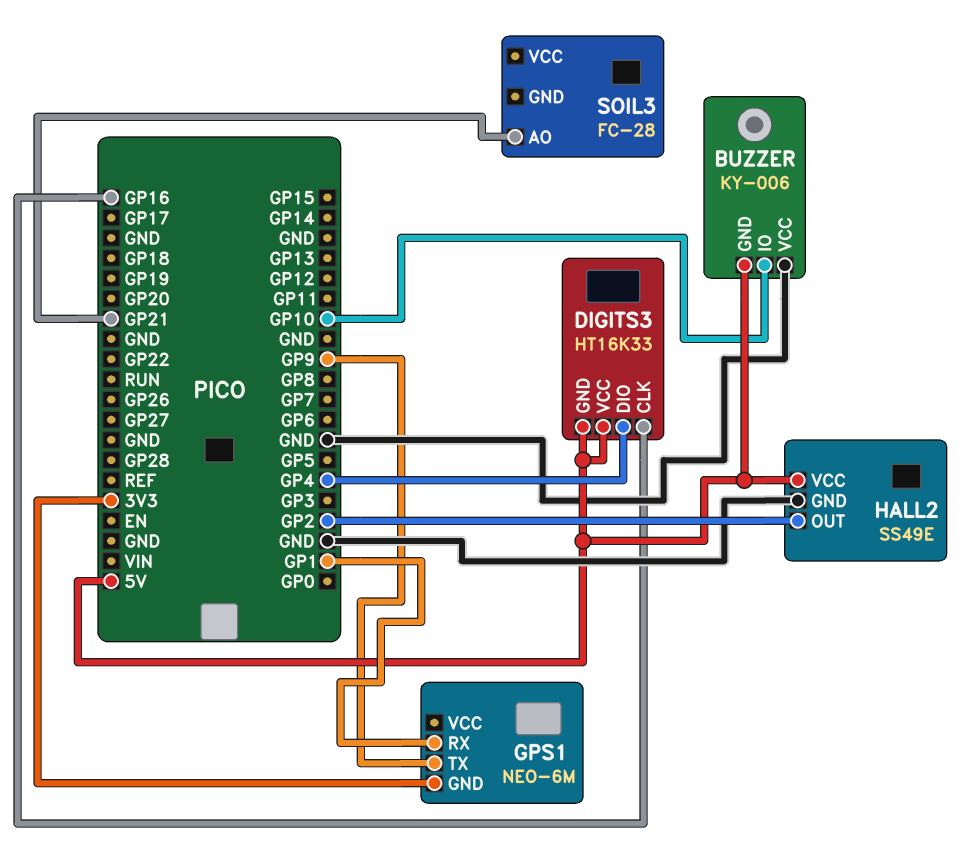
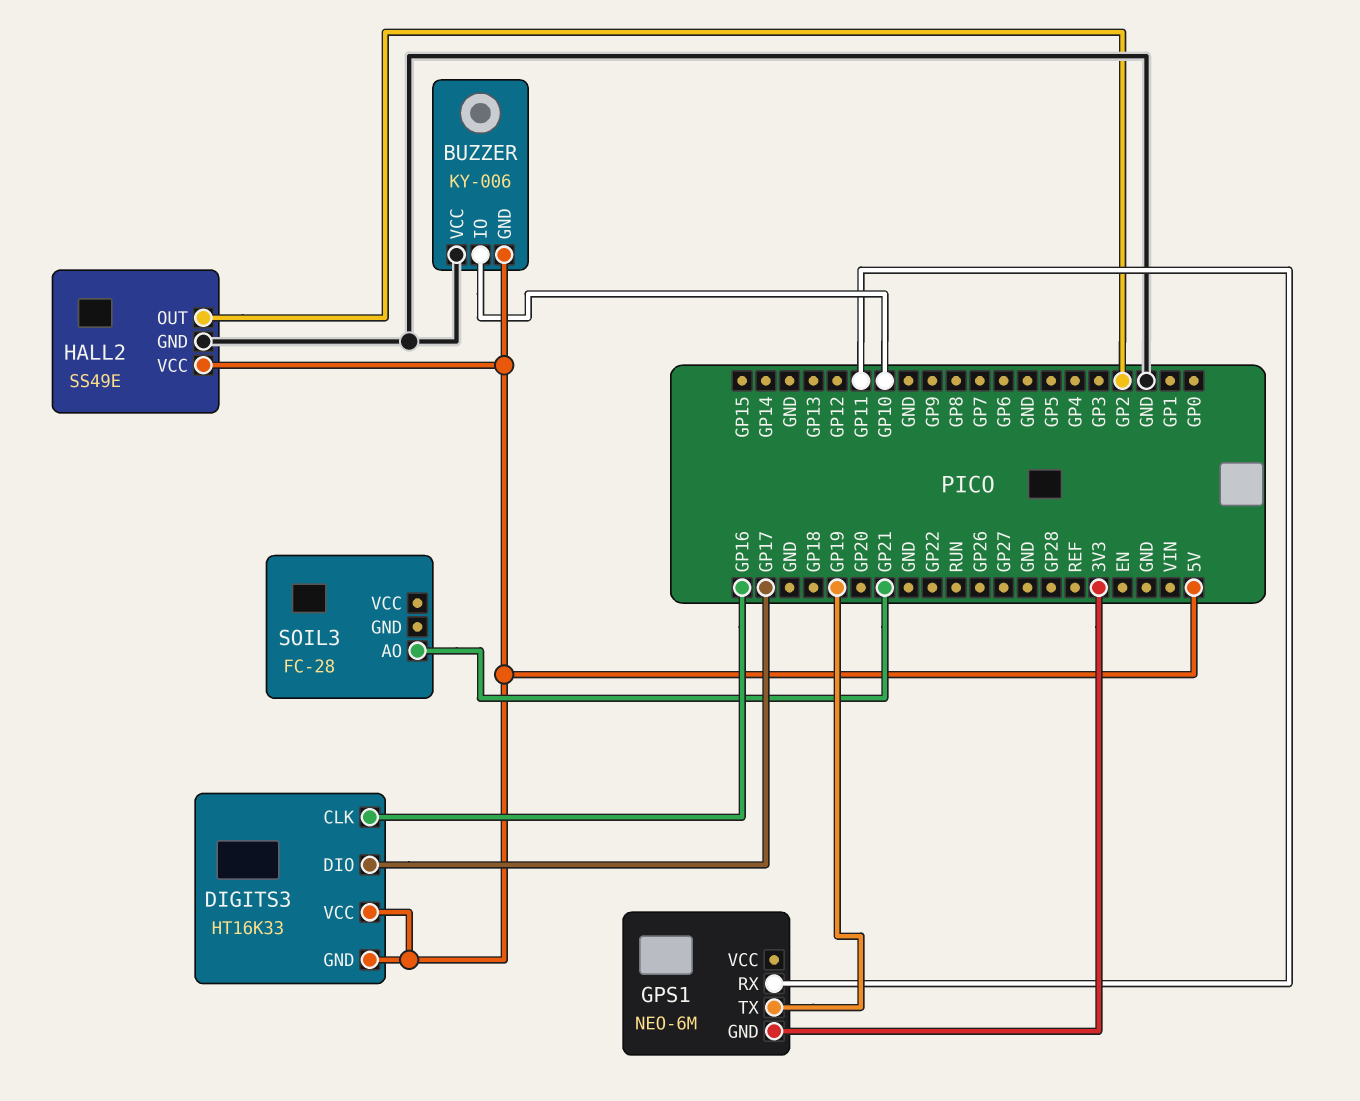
DIGITS3 pin DIO: GP4 -> GP17
GPS1 pin RX: GP1 -> GP11
GPS1 pin TX: GP9 -> GP19

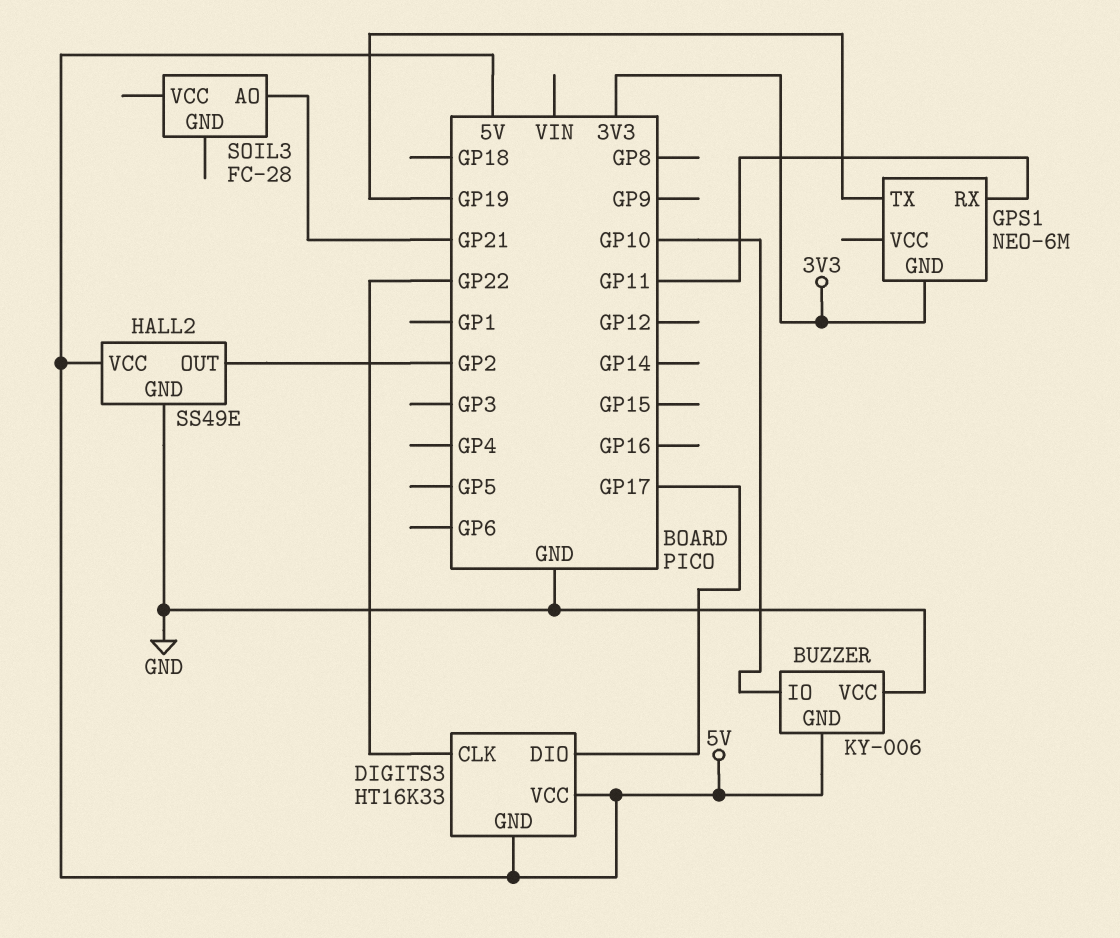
DIGITS3 pin CLK: GP16 -> GP22

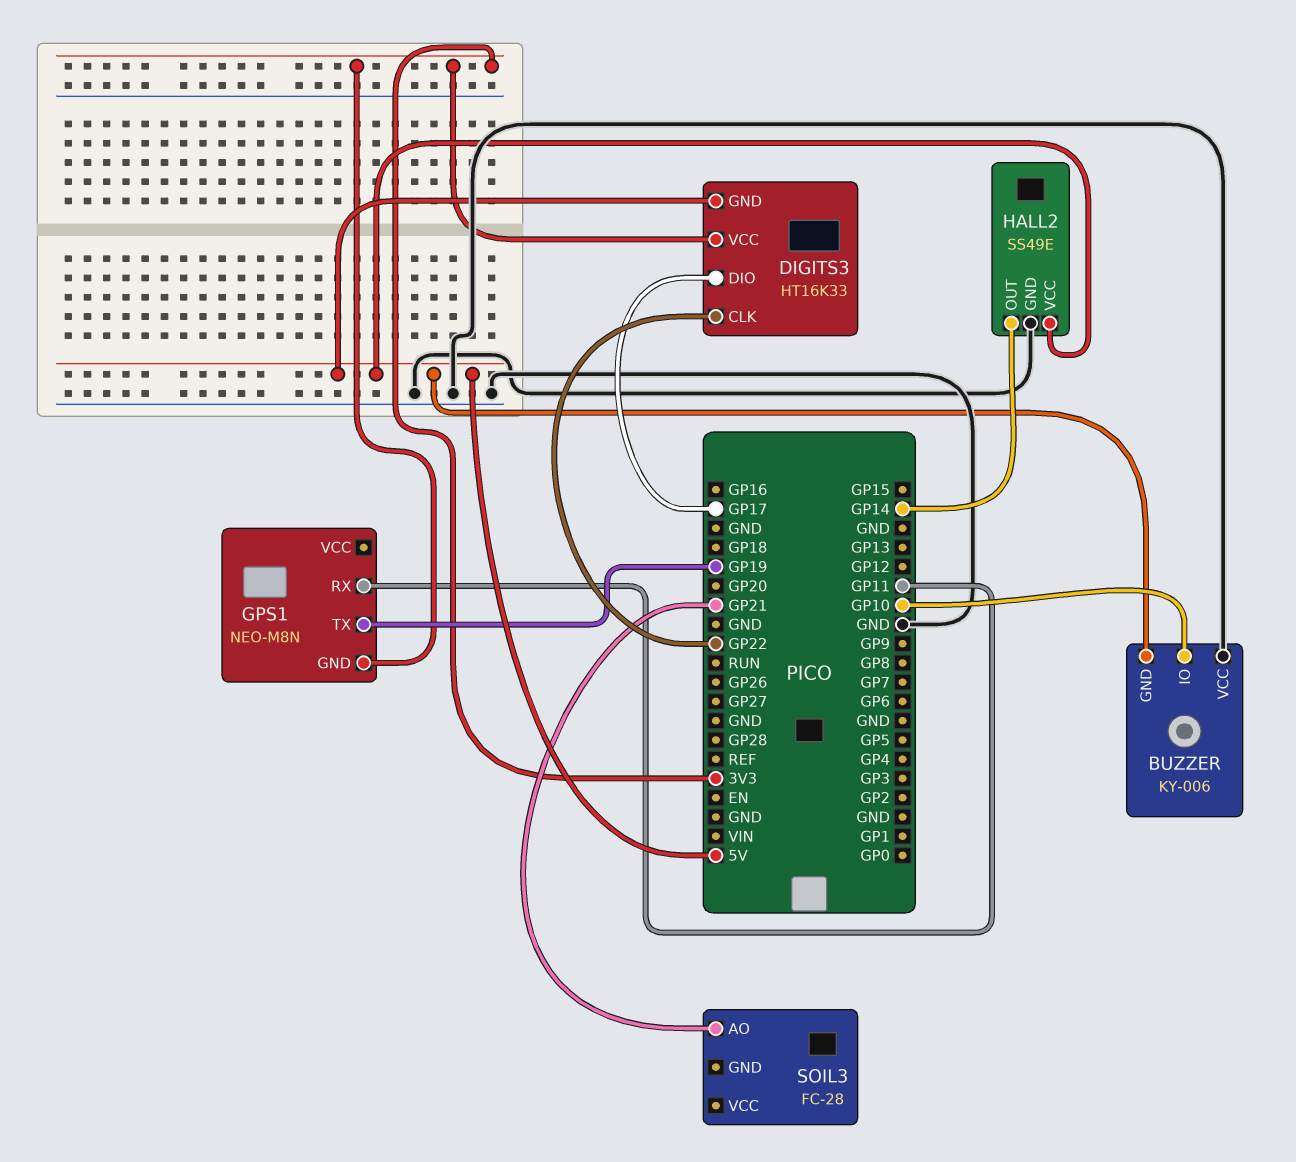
DIGITS3 pin VCC: 5V -> 3V3
GPS1: NEO-6M -> NEO-M8N
HALL2 pin OUT: GP2 -> GP14

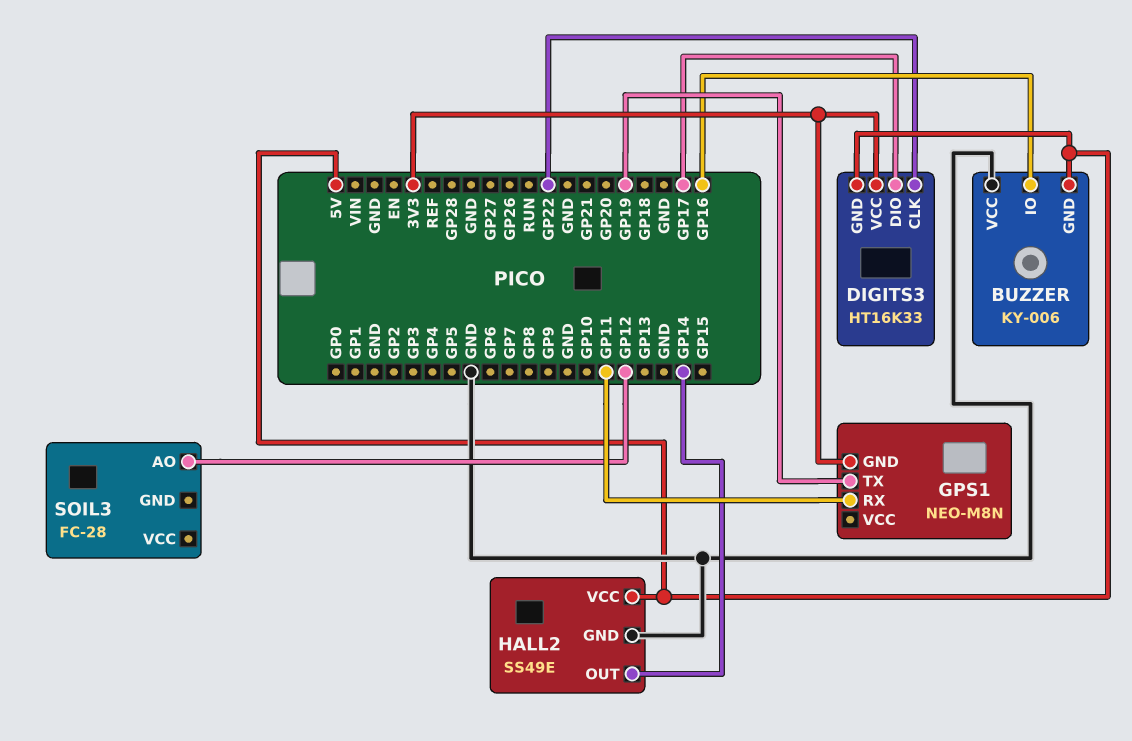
BUZZER pin IO: GP10 -> GP16
SOIL3 pin AO: GP21 -> GP12

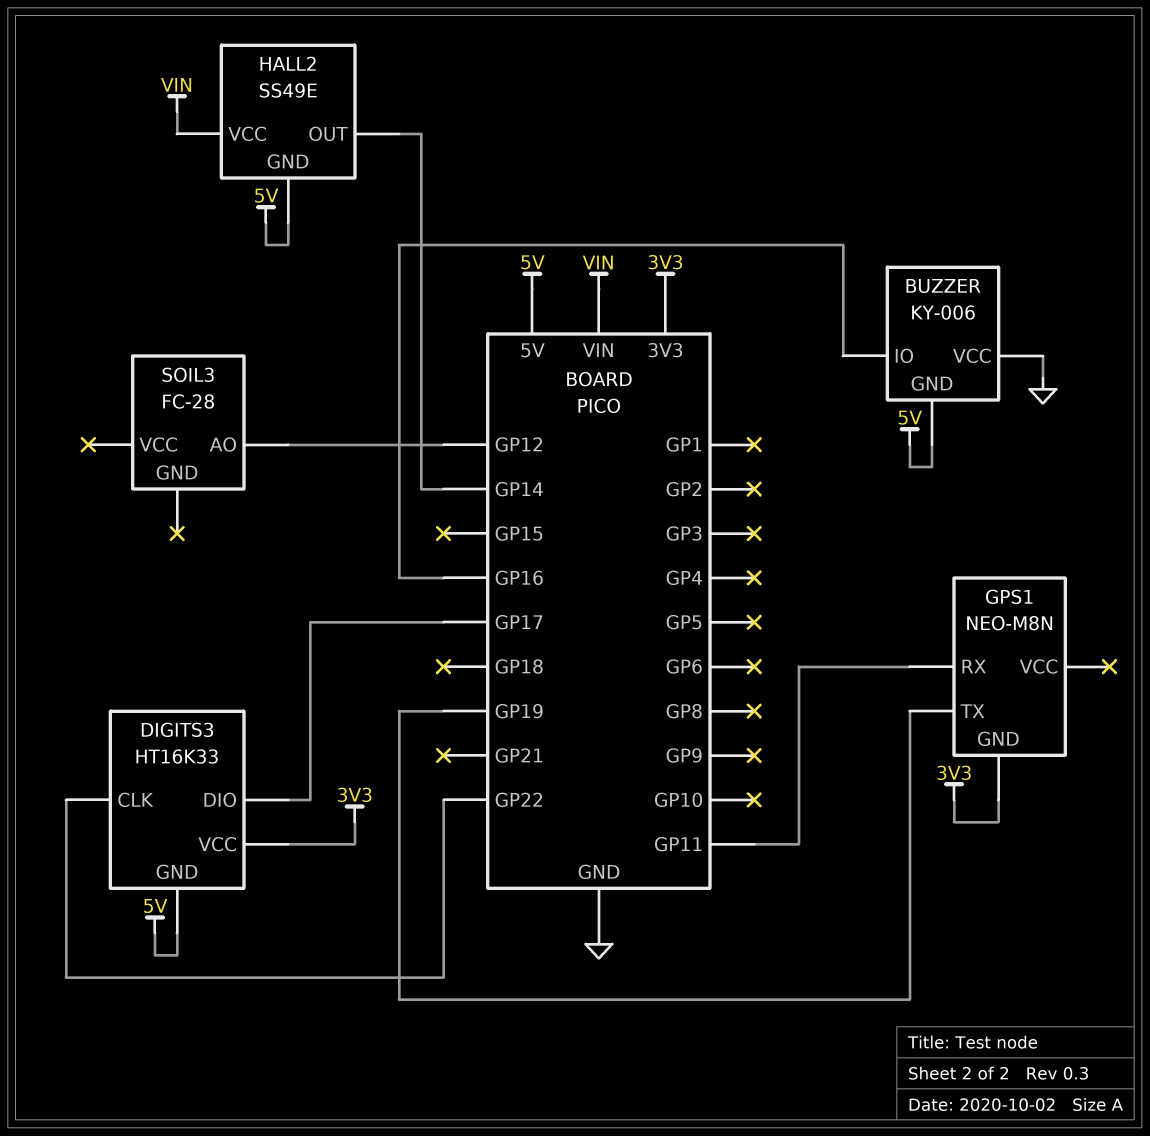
HALL2 pin GND: GND -> 5V
HALL2 pin VCC: 5V -> VIN

